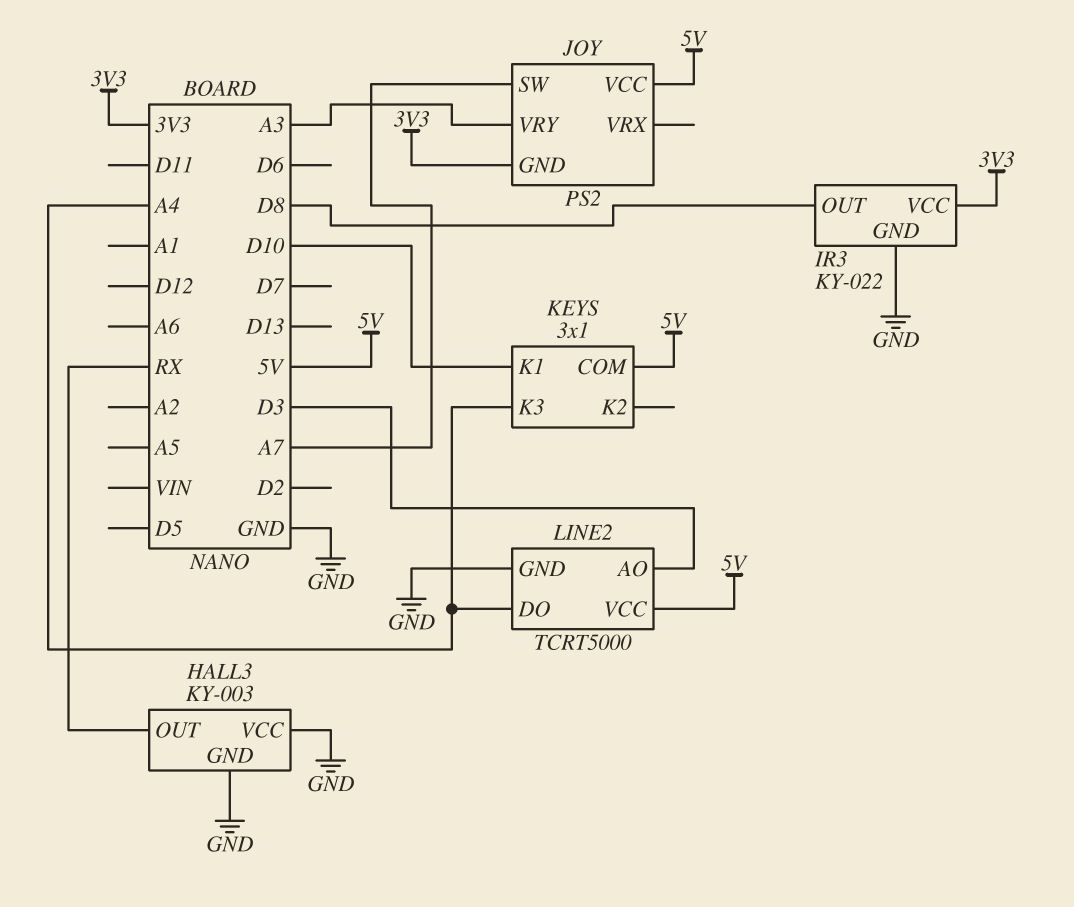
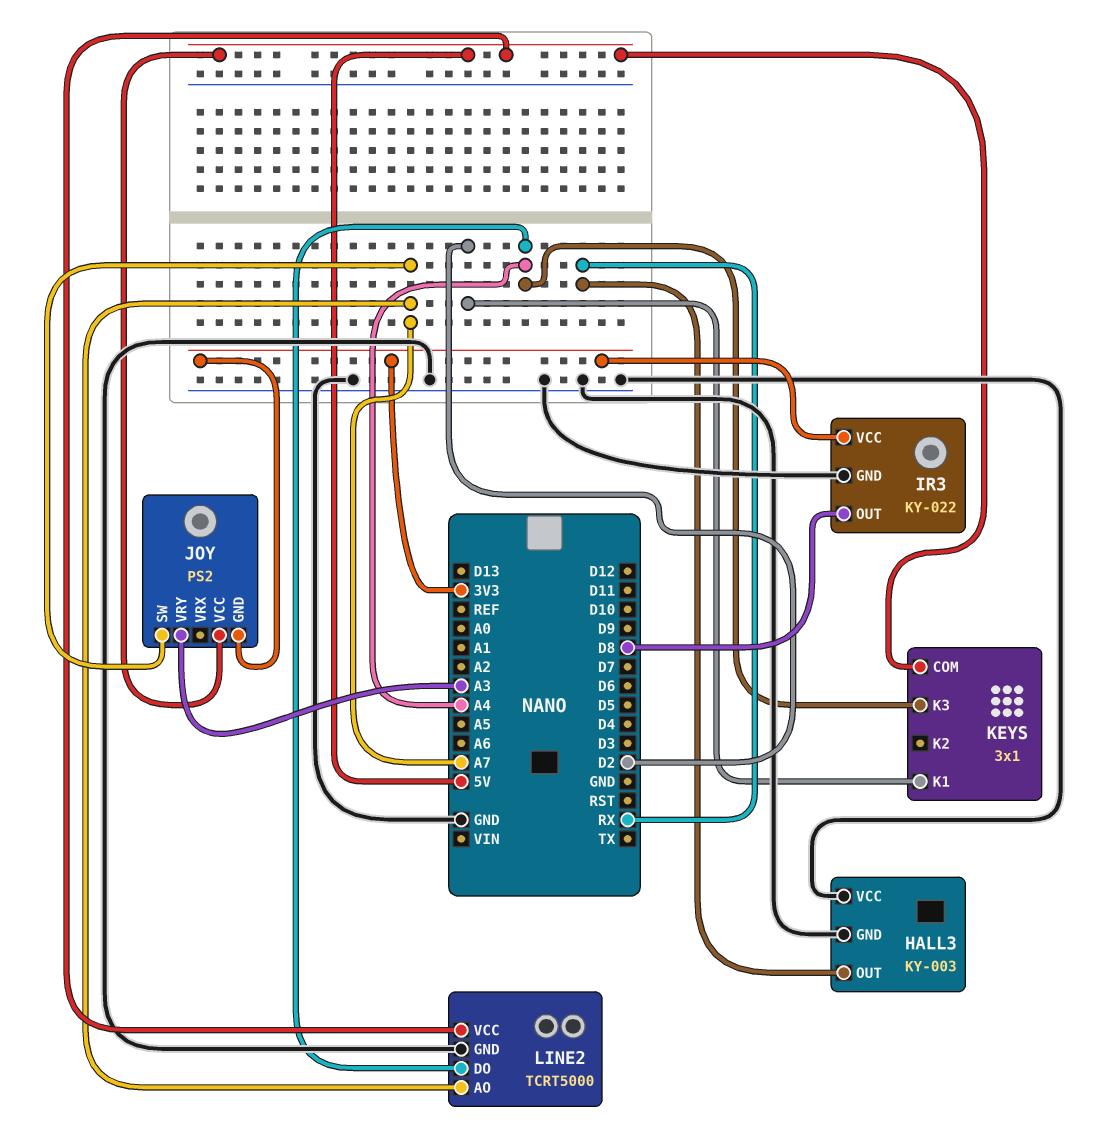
KEYS pin K1: D10 -> D2
LINE2 pin AO: D3 -> A7

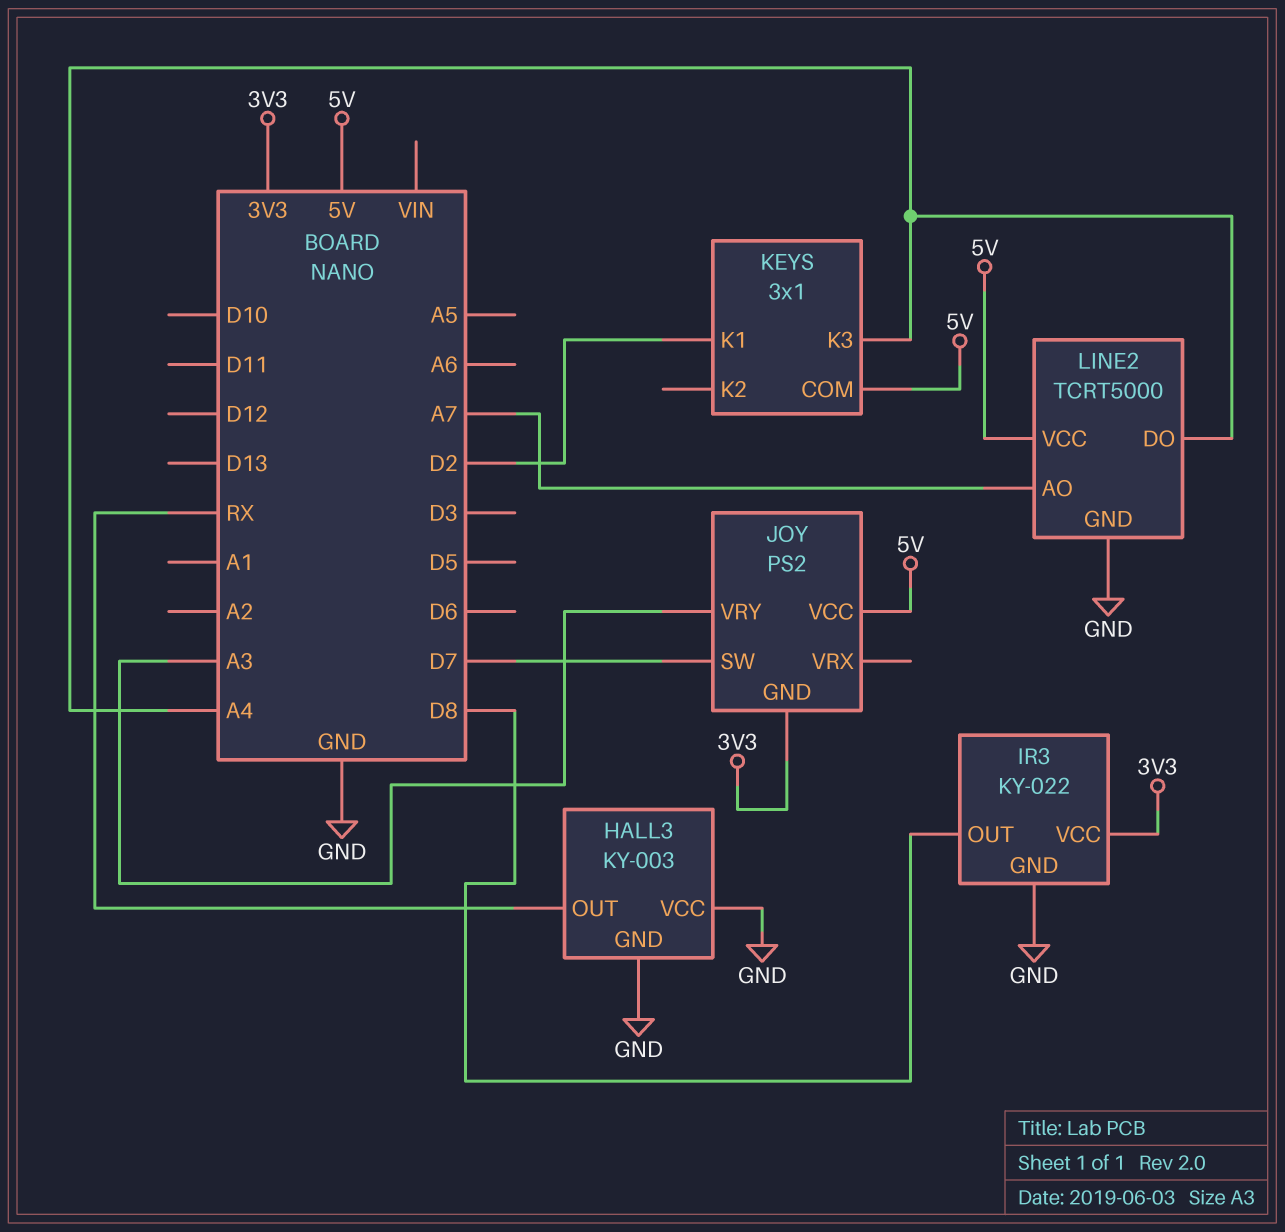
JOY pin SW: A7 -> D7

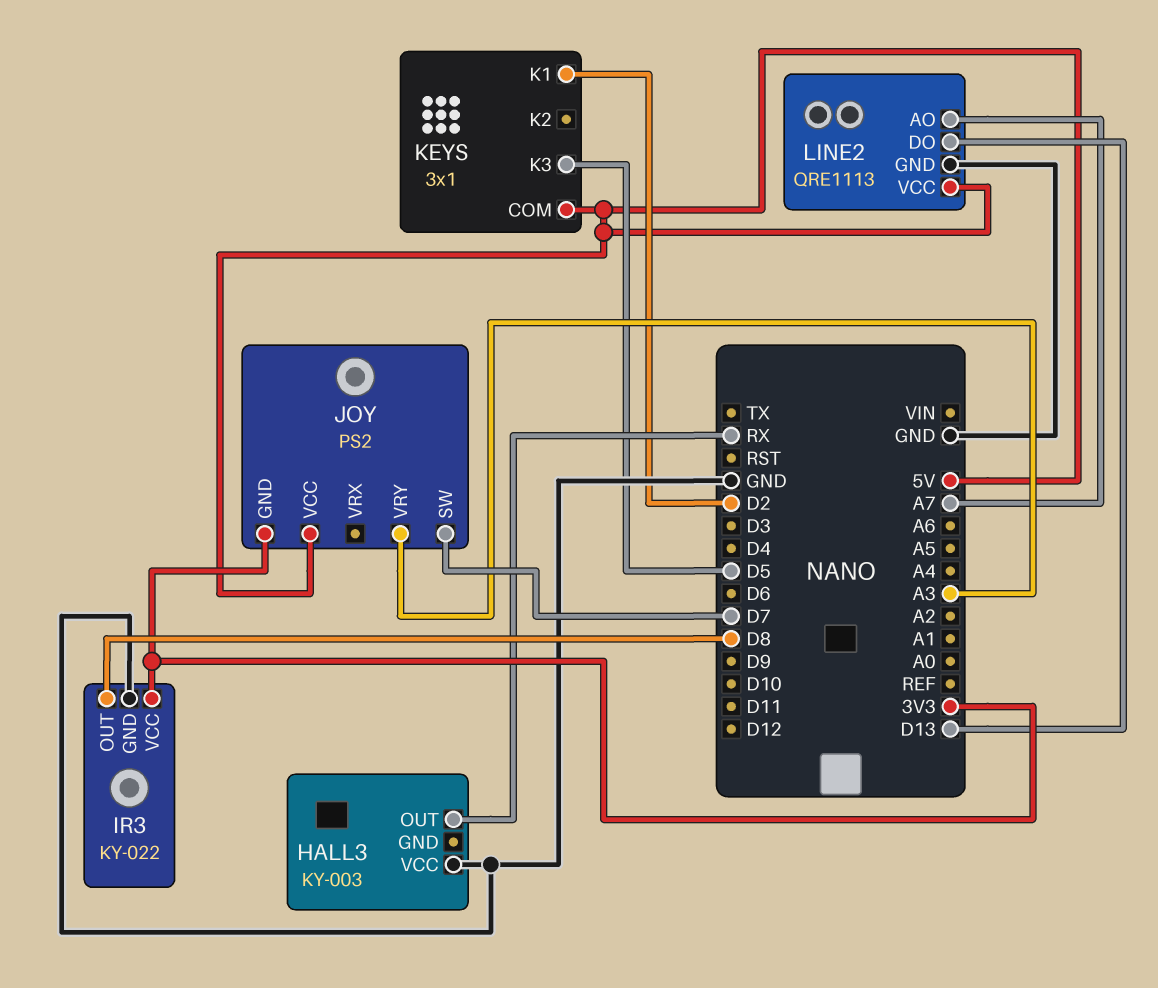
HALL3 pin GND: GND -> none
KEYS pin K3: A4 -> D5
LINE2: TCRT5000 -> QRE1113
LINE2 pin DO: A4 -> D13

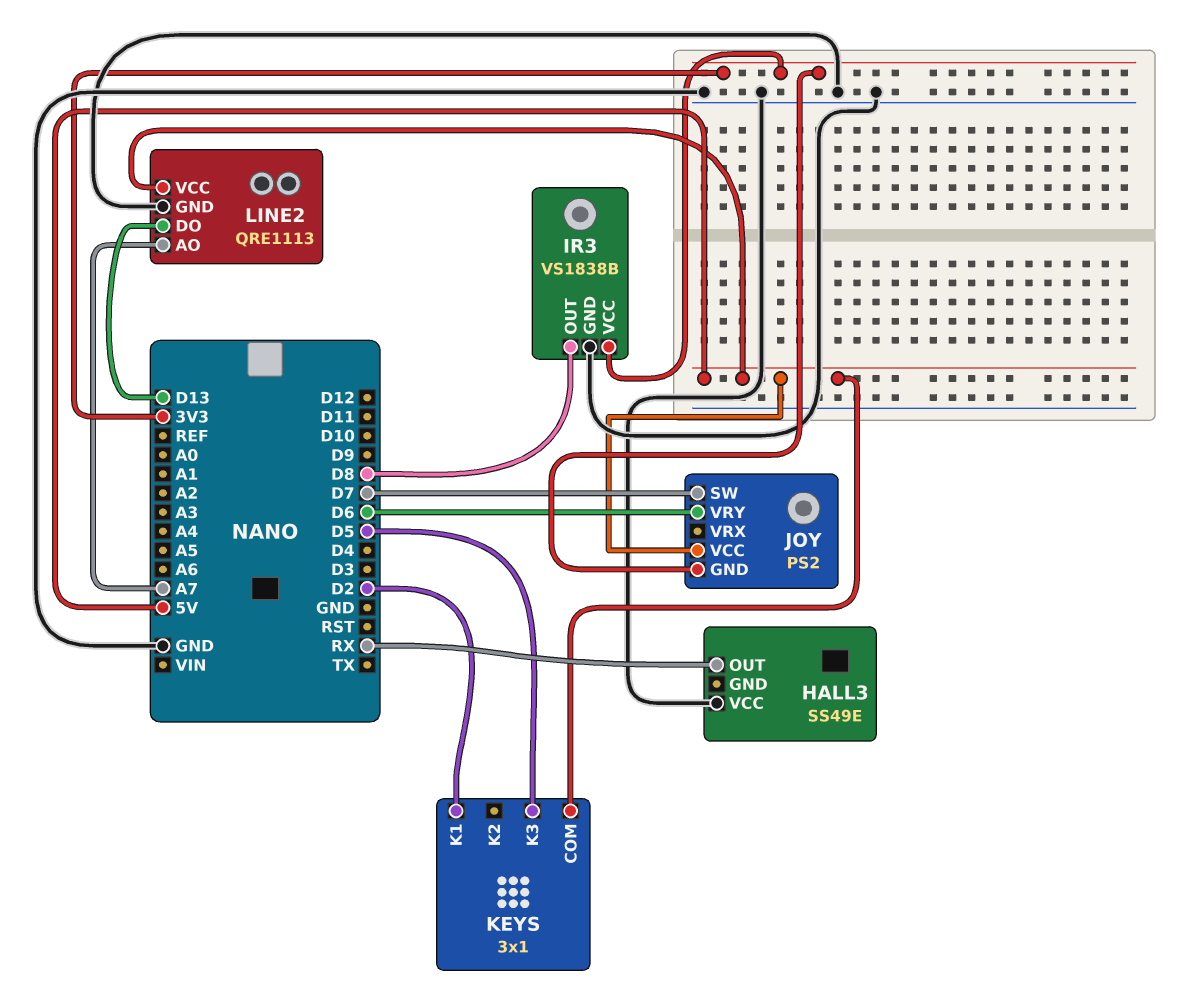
HALL3: KY-003 -> SS49E
IR3: KY-022 -> VS1838B
JOY pin VRY: A3 -> D6

